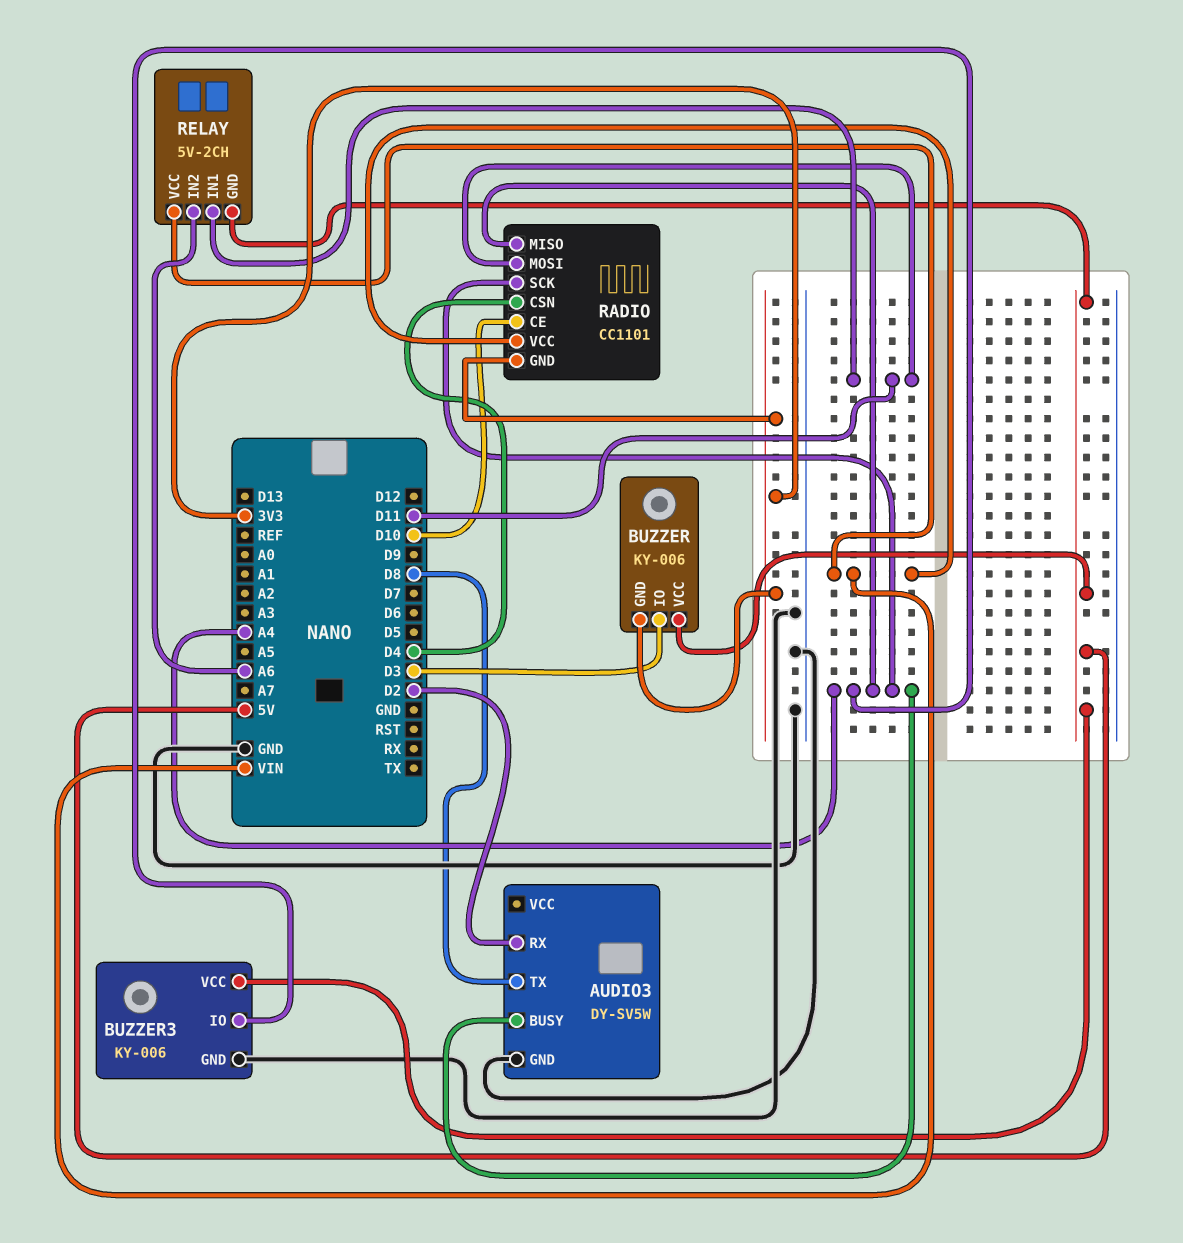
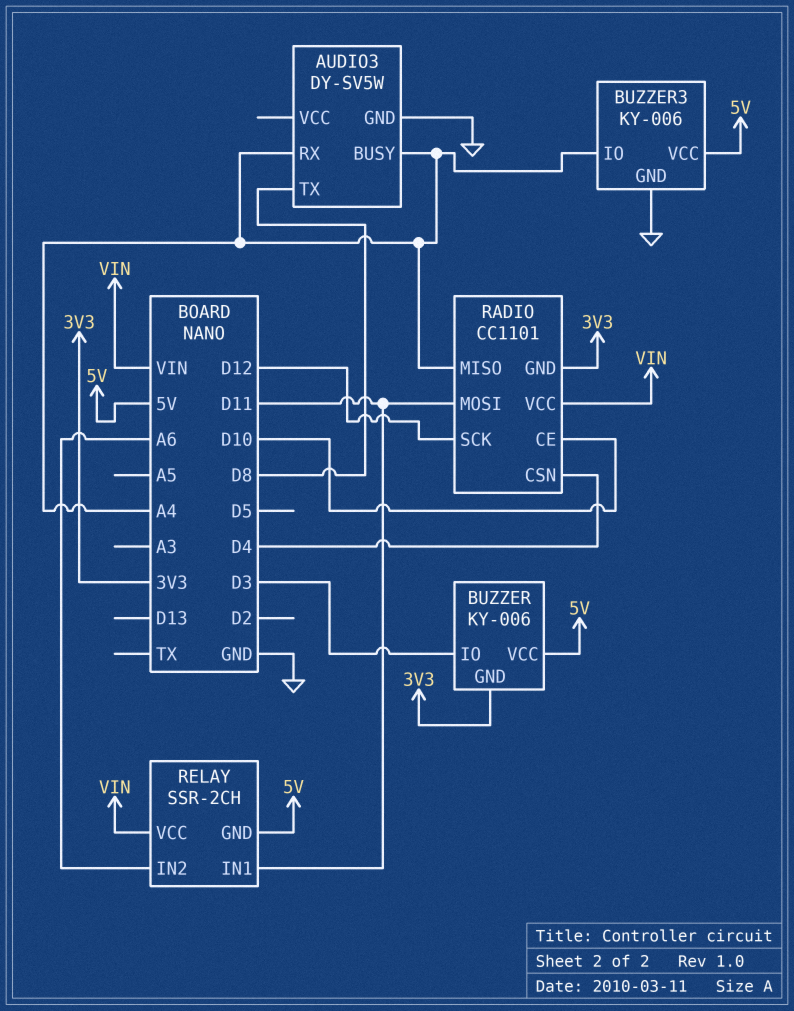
AUDIO3 pin RX: D2 -> A4
RADIO pin SCK: A4 -> D12
RELAY: 5V-2CH -> SSR-2CH

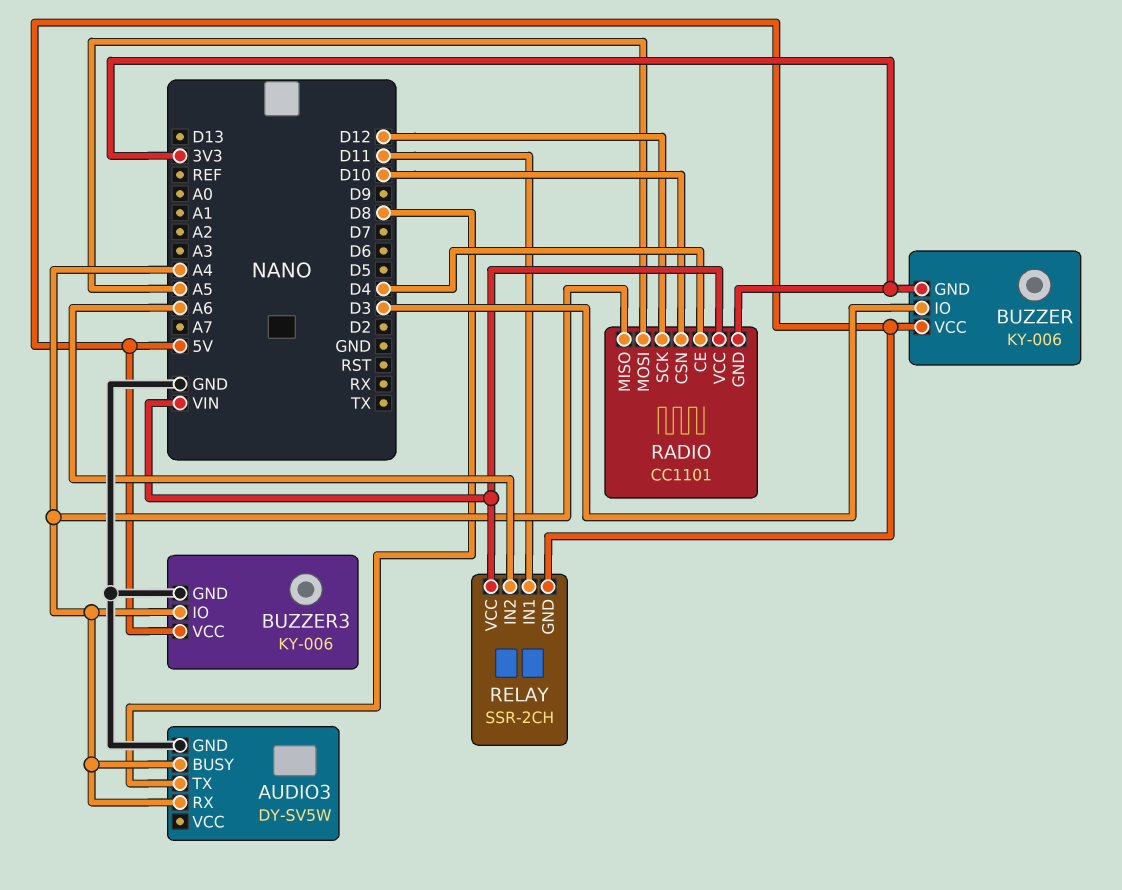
RADIO pin CE: D10 -> D4
RADIO pin CSN: D4 -> D10
RADIO pin MOSI: D11 -> A5

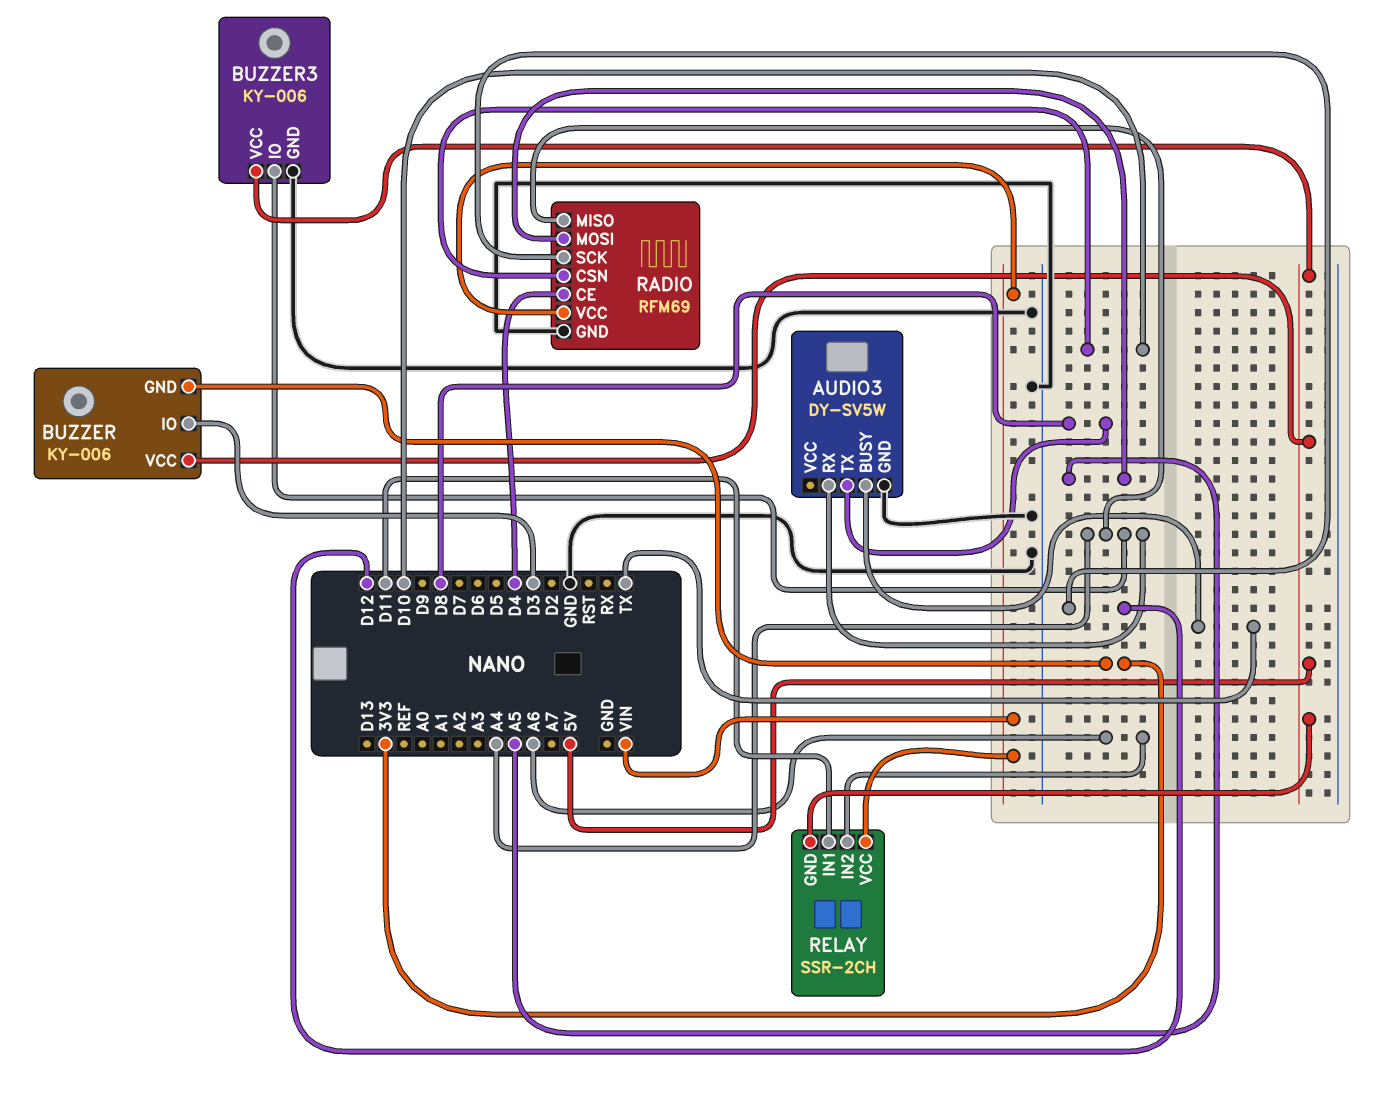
AUDIO3 pin BUSY: A4 -> TX
RADIO: CC1101 -> RFM69
RADIO pin GND: 3V3 -> GND

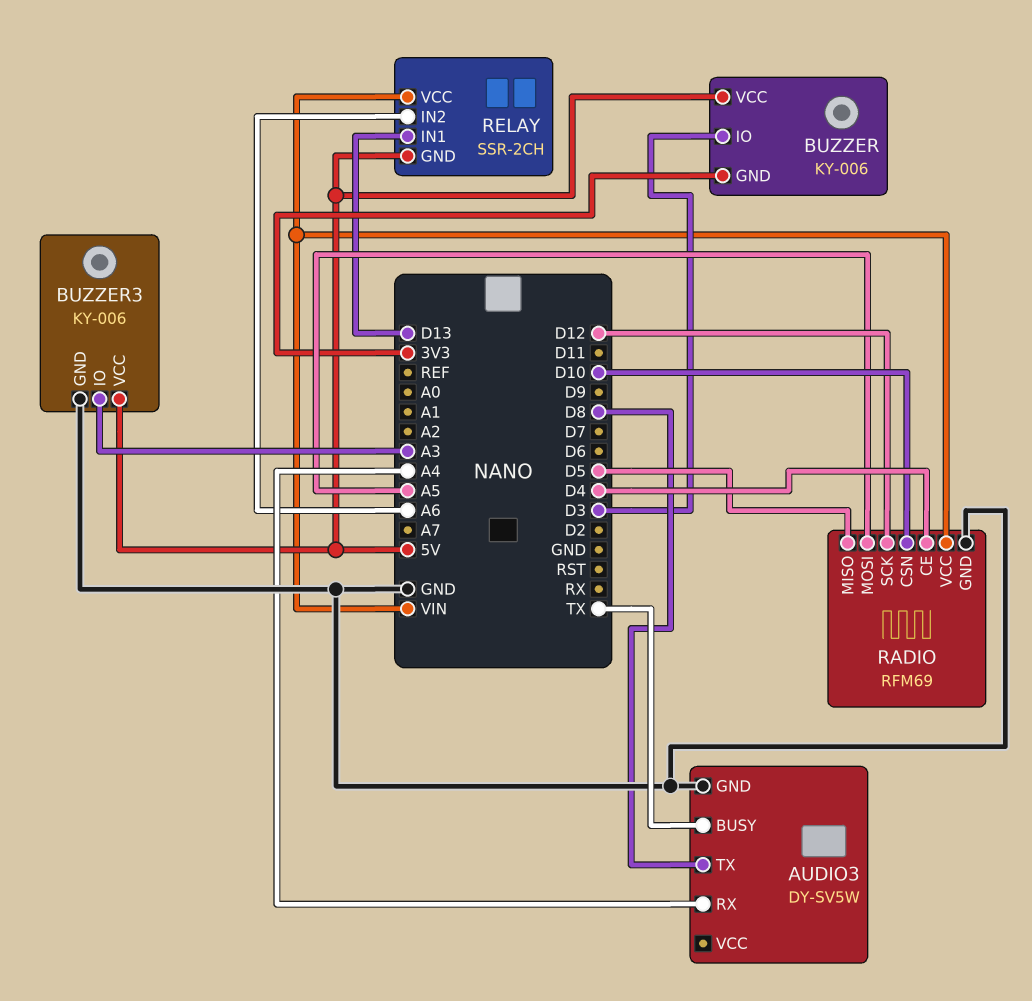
BUZZER3 pin IO: A4 -> A3
RADIO pin MISO: A4 -> D5
RELAY pin IN1: D11 -> D13

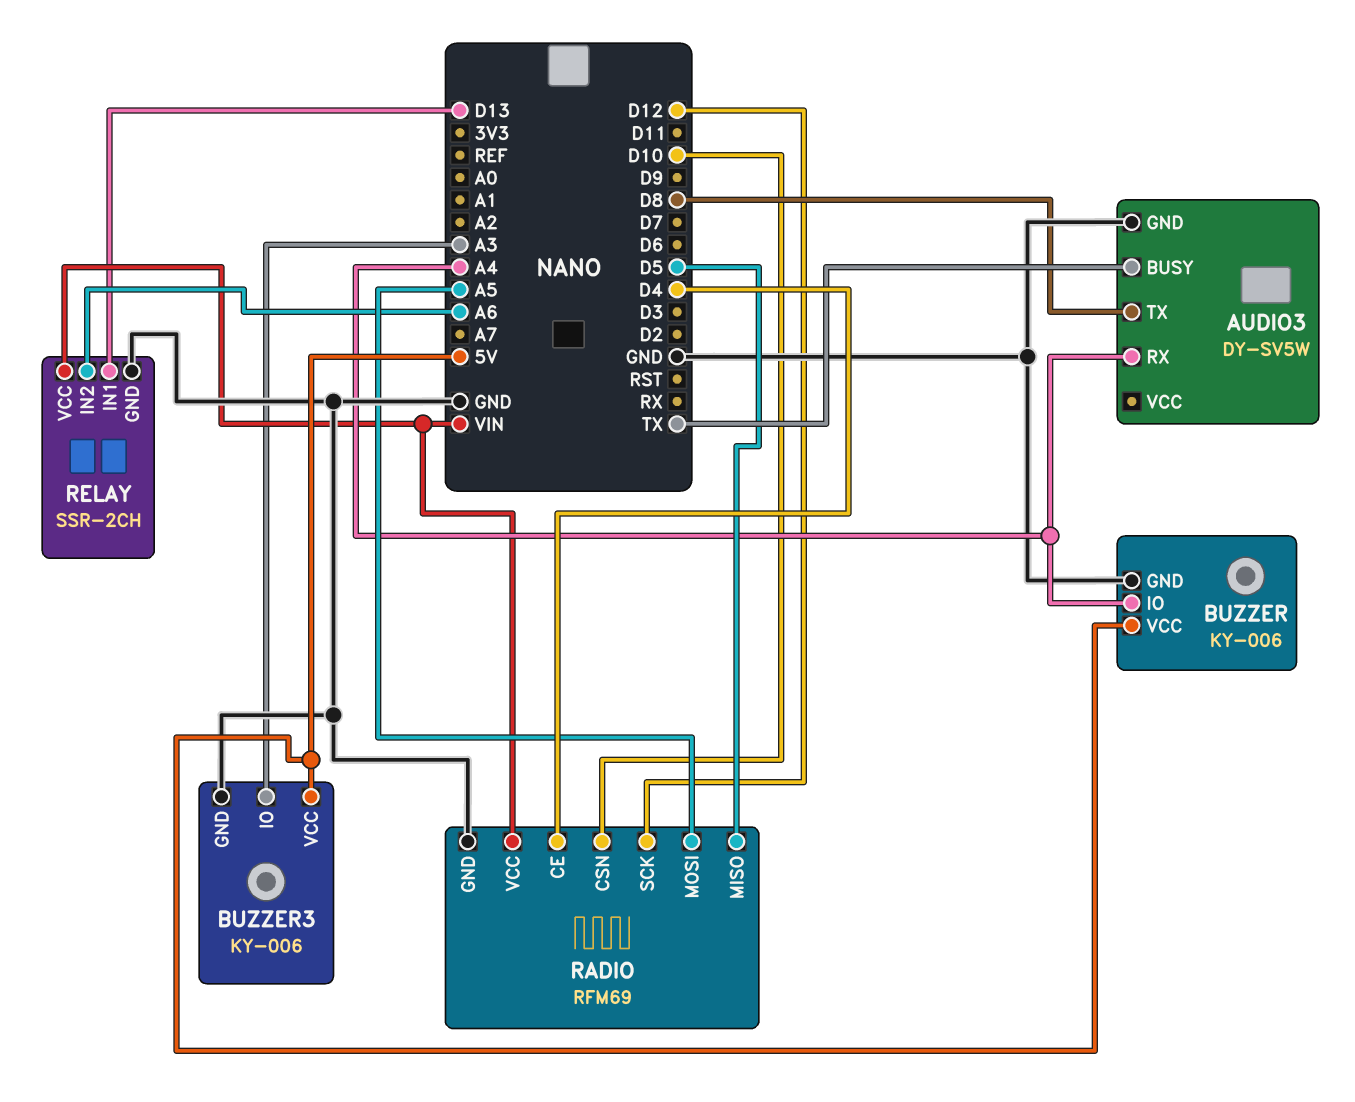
BUZZER pin GND: 3V3 -> GND
BUZZER pin IO: D3 -> A4
RELAY pin GND: 5V -> GND

